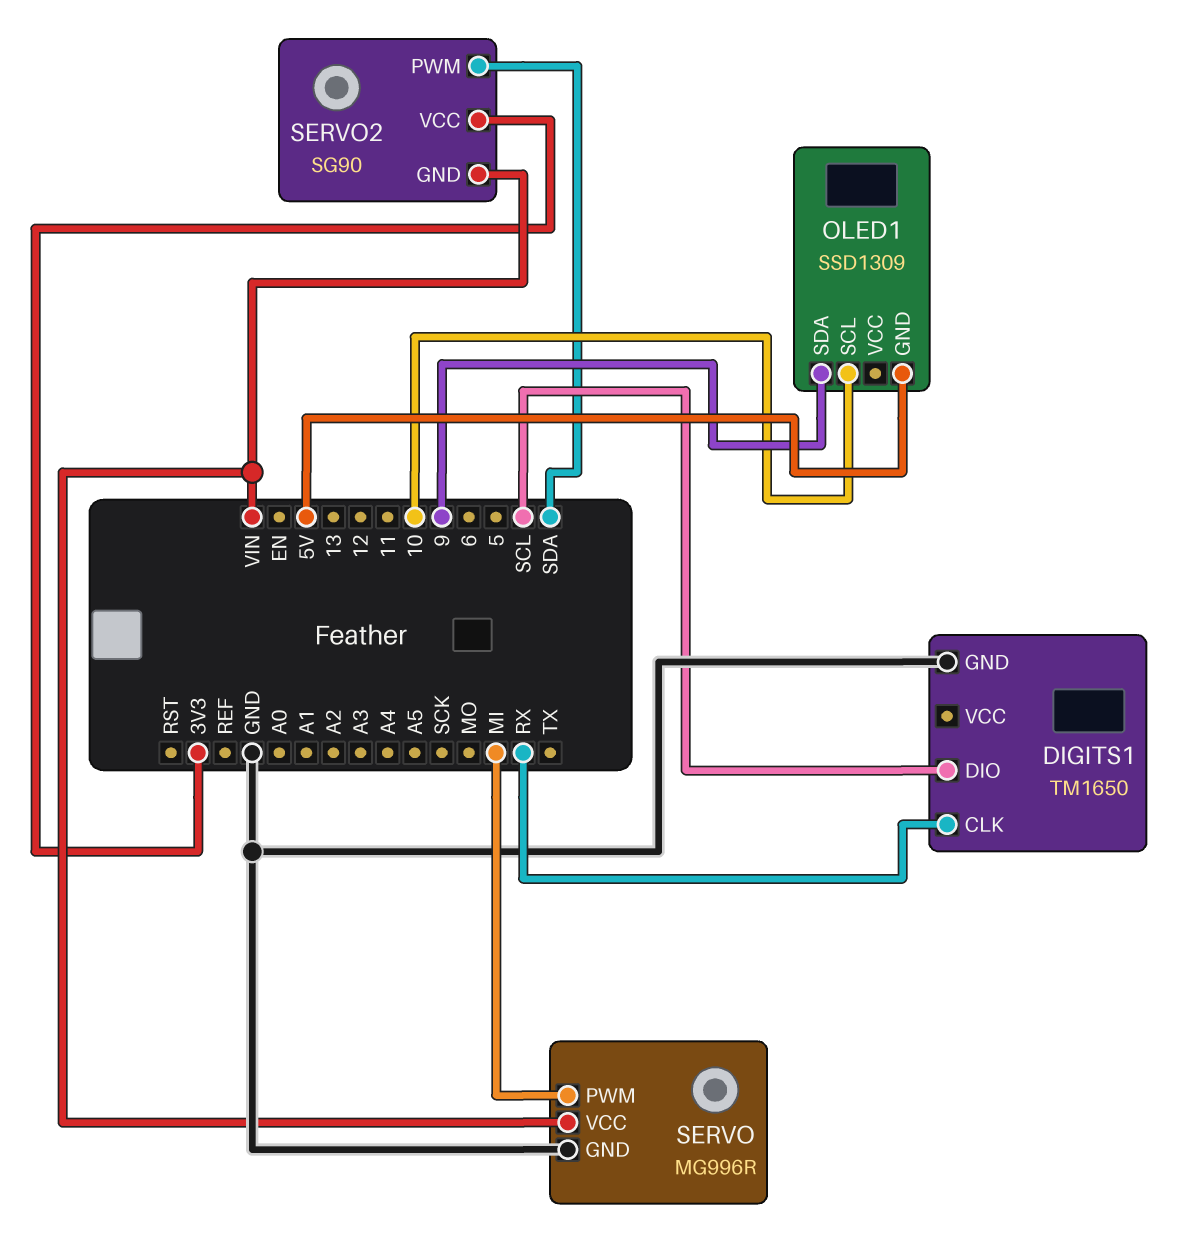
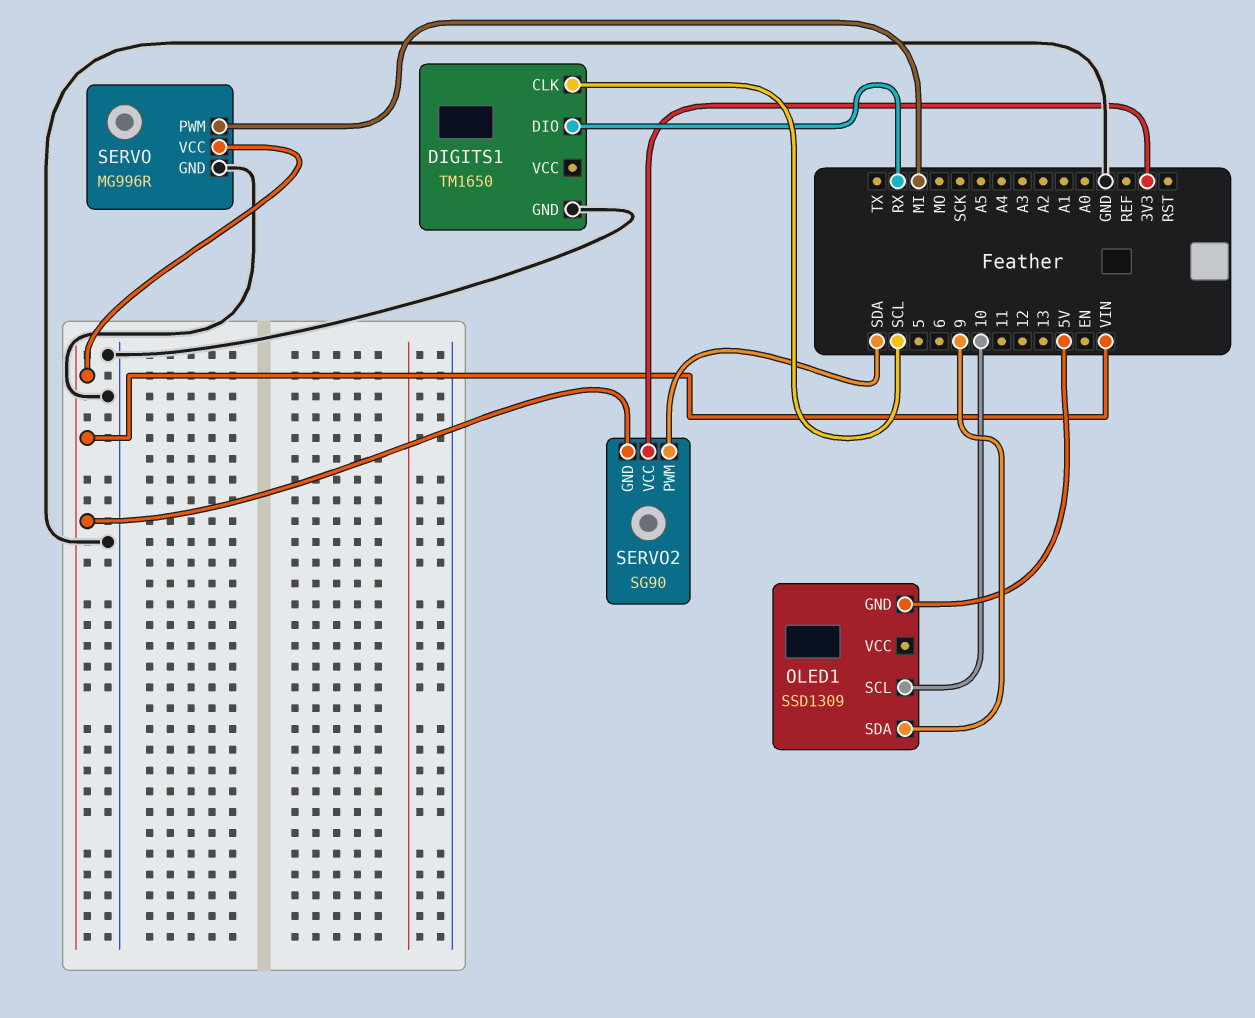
DIGITS1 pin CLK: RX -> SCL
DIGITS1 pin DIO: SCL -> RX

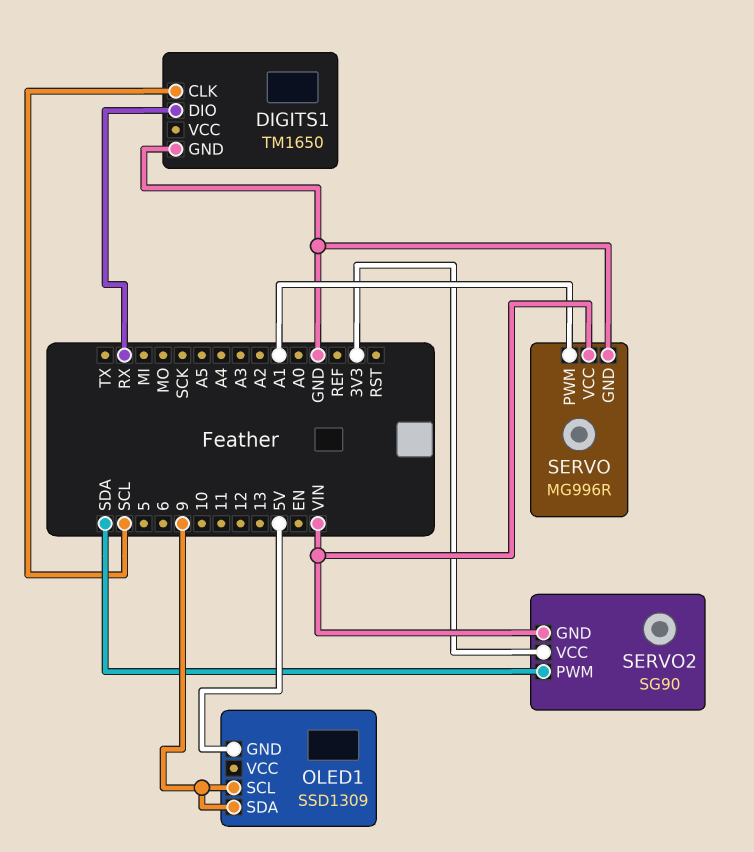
OLED1 pin SCL: 10 -> 9
SERVO pin PWM: MI -> A1

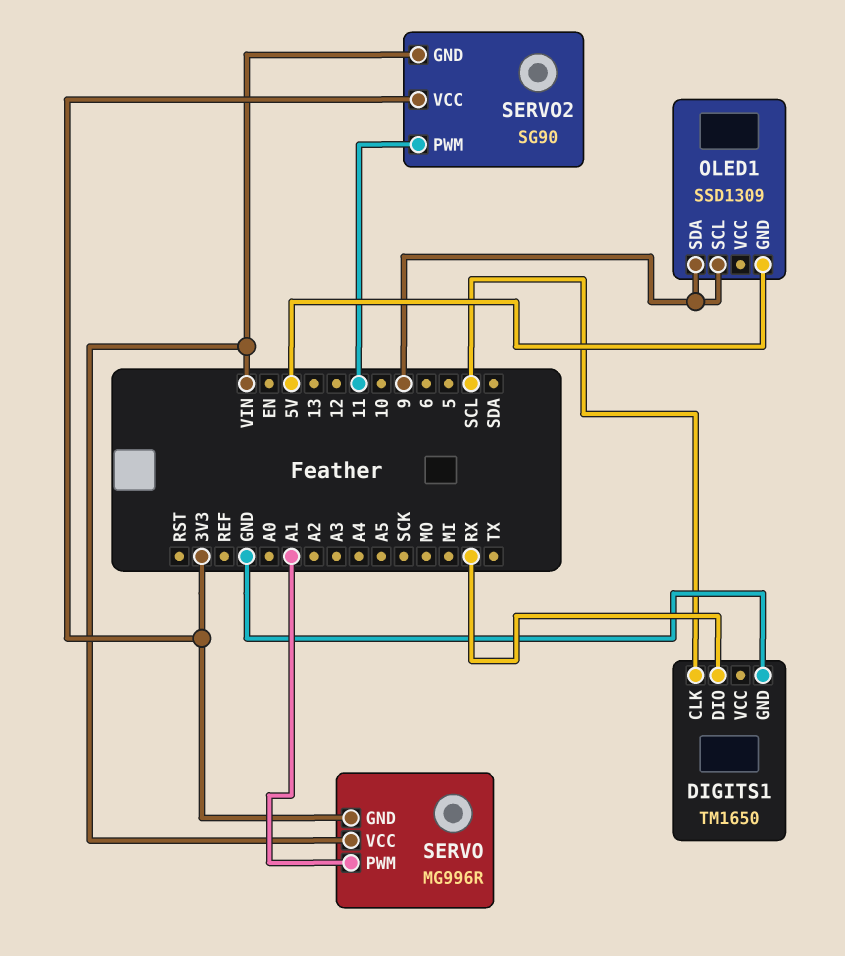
SERVO pin GND: GND -> 3V3
SERVO2 pin PWM: SDA -> 11

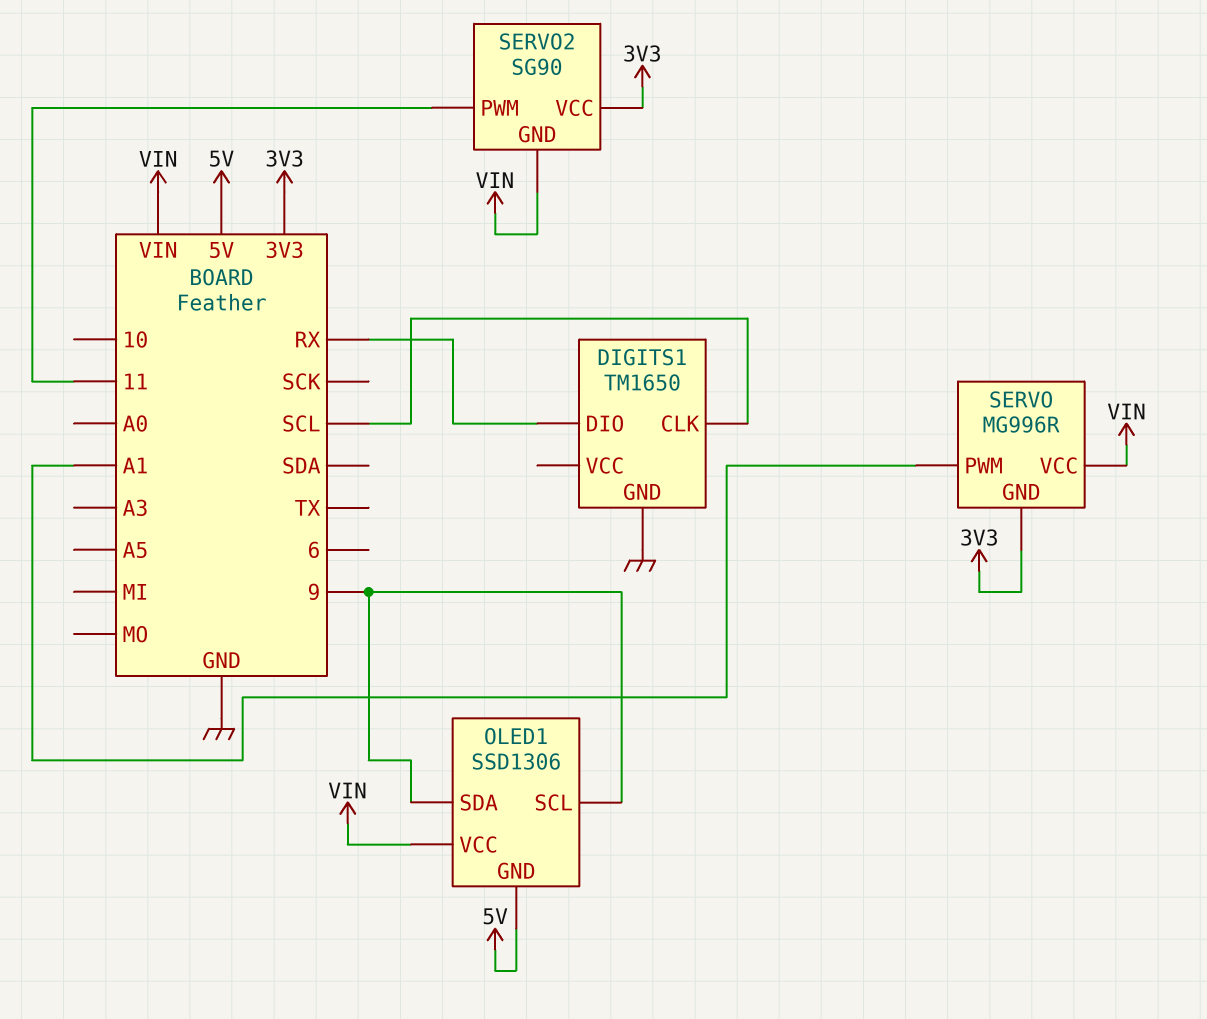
OLED1: SSD1309 -> SSD1306
OLED1 pin VCC: none -> VIN

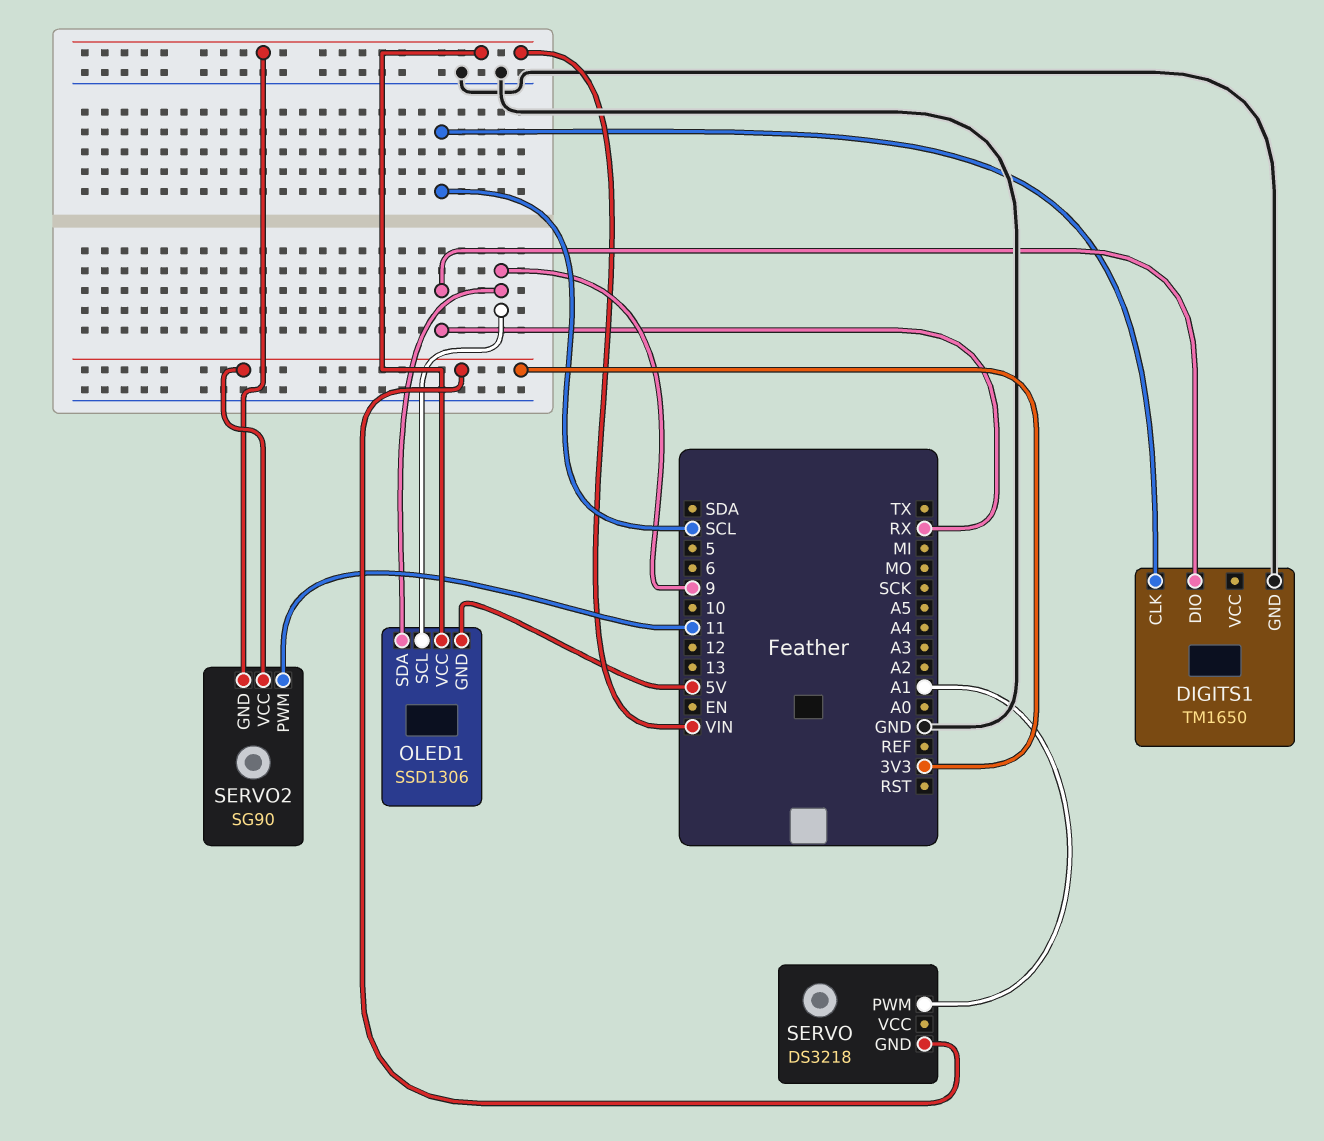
SERVO: MG996R -> DS3218
SERVO pin VCC: VIN -> none

